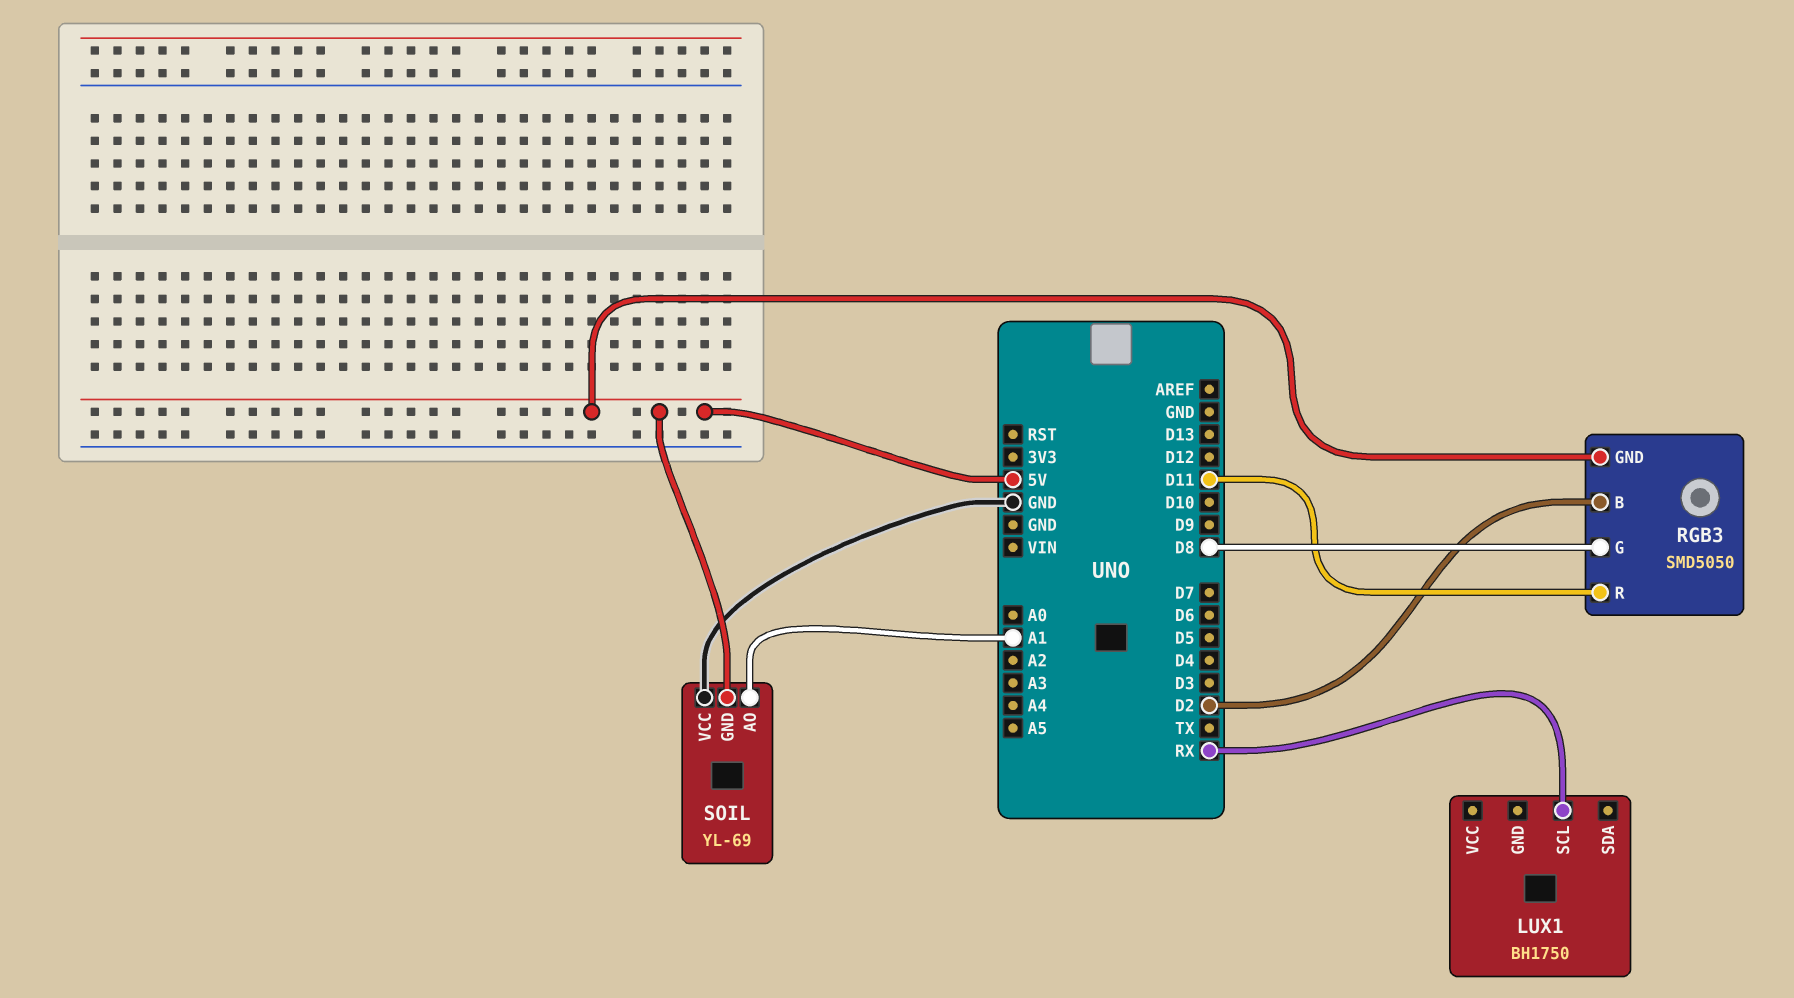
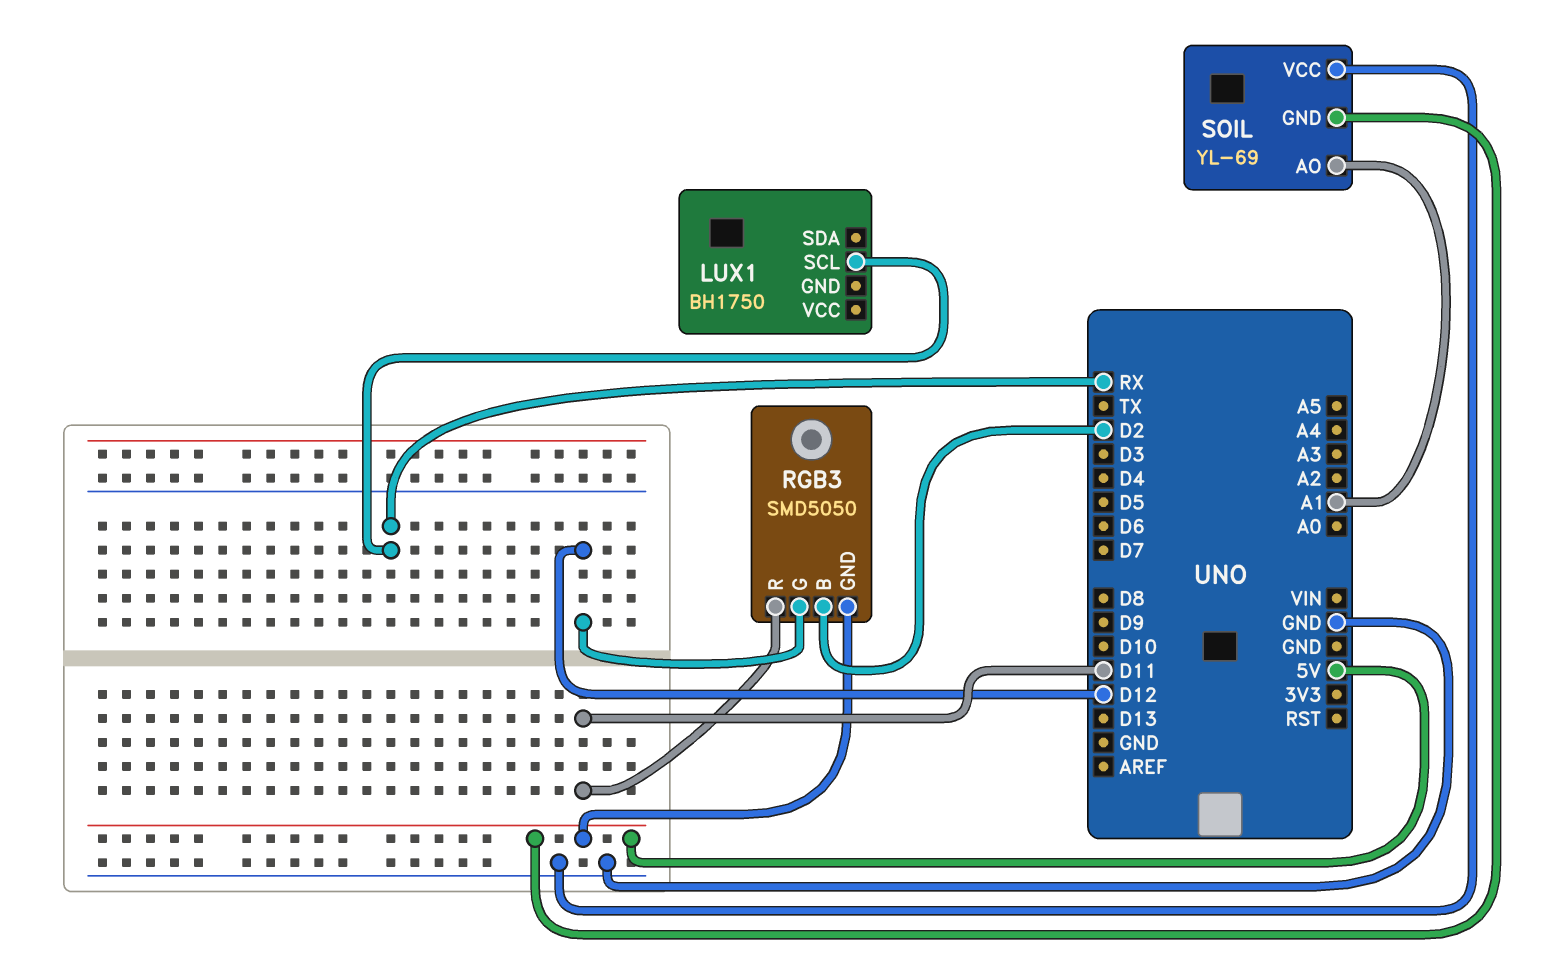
RGB3 pin G: D8 -> D12

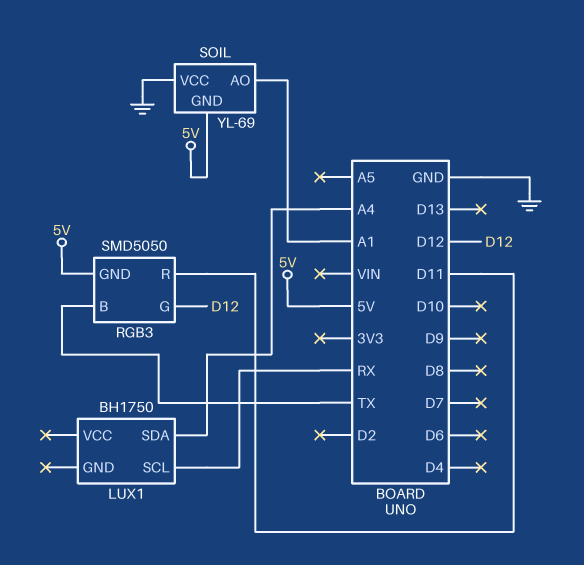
LUX1 pin SDA: none -> A4
RGB3 pin B: D2 -> TX

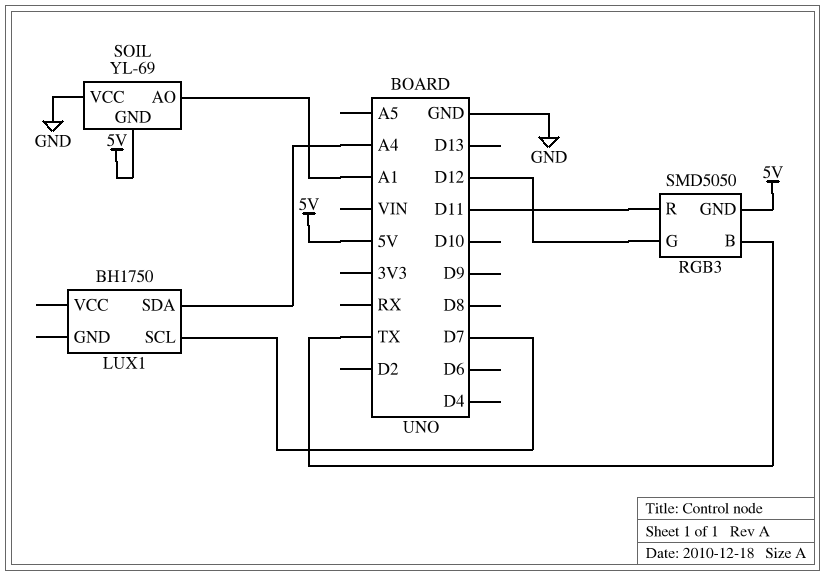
LUX1 pin SCL: RX -> D7

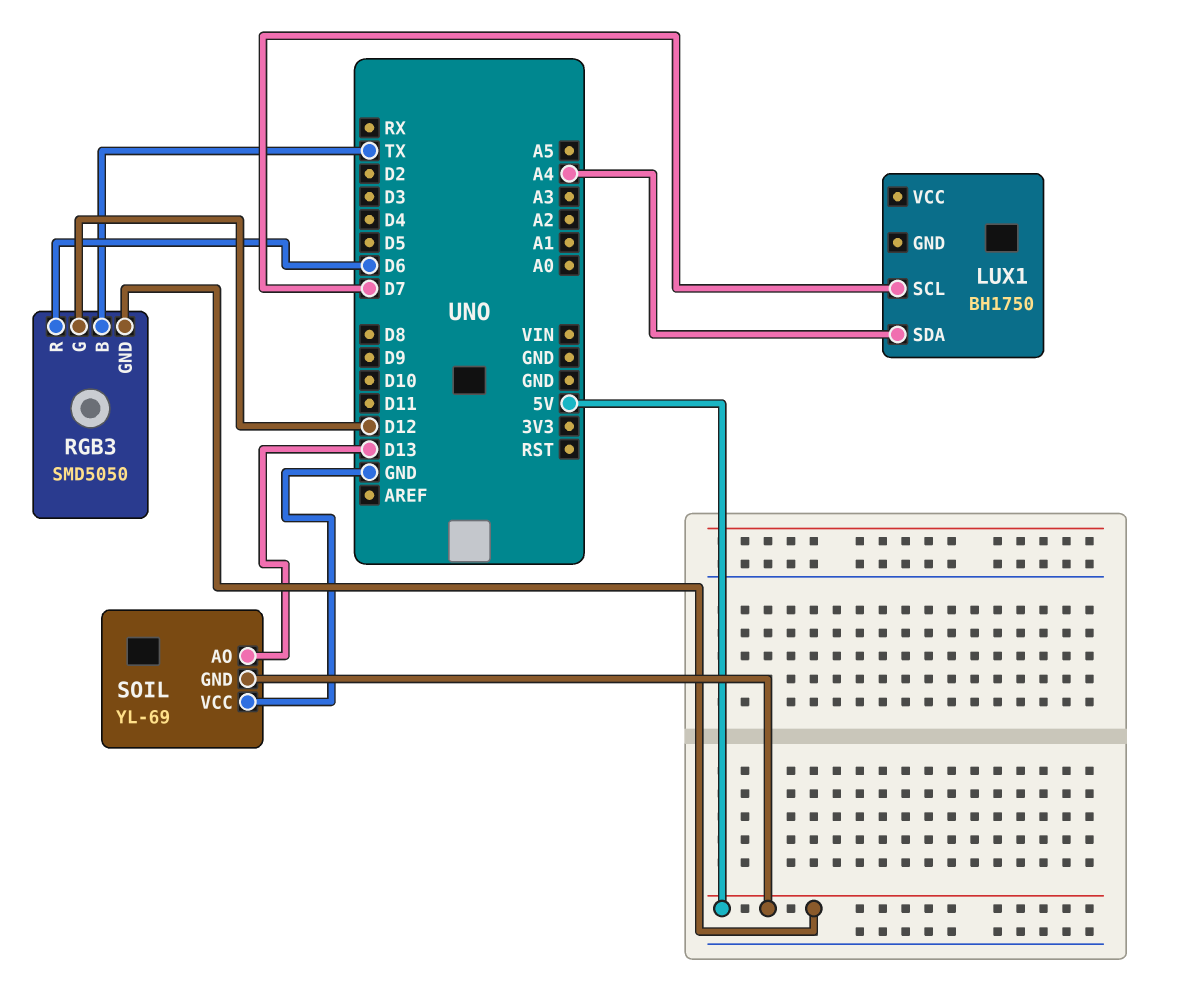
RGB3 pin R: D11 -> D6
SOIL pin AO: A1 -> D13

